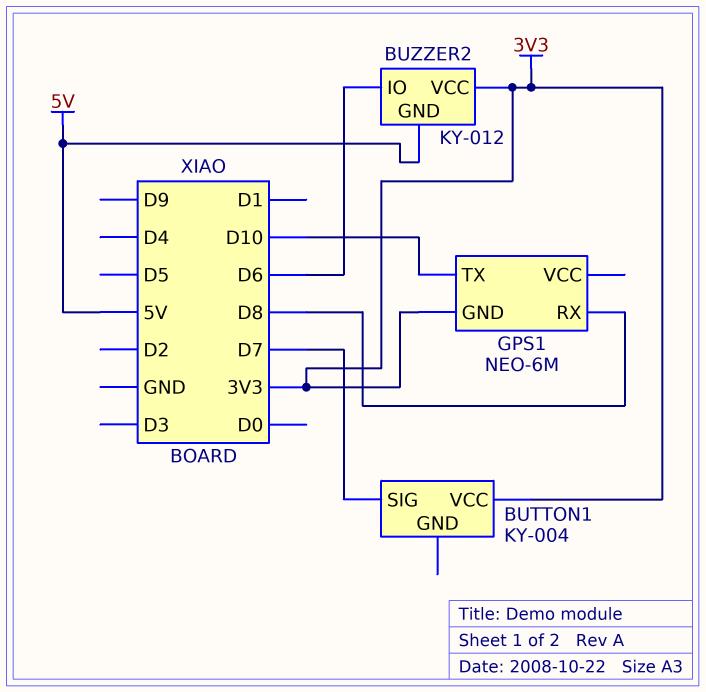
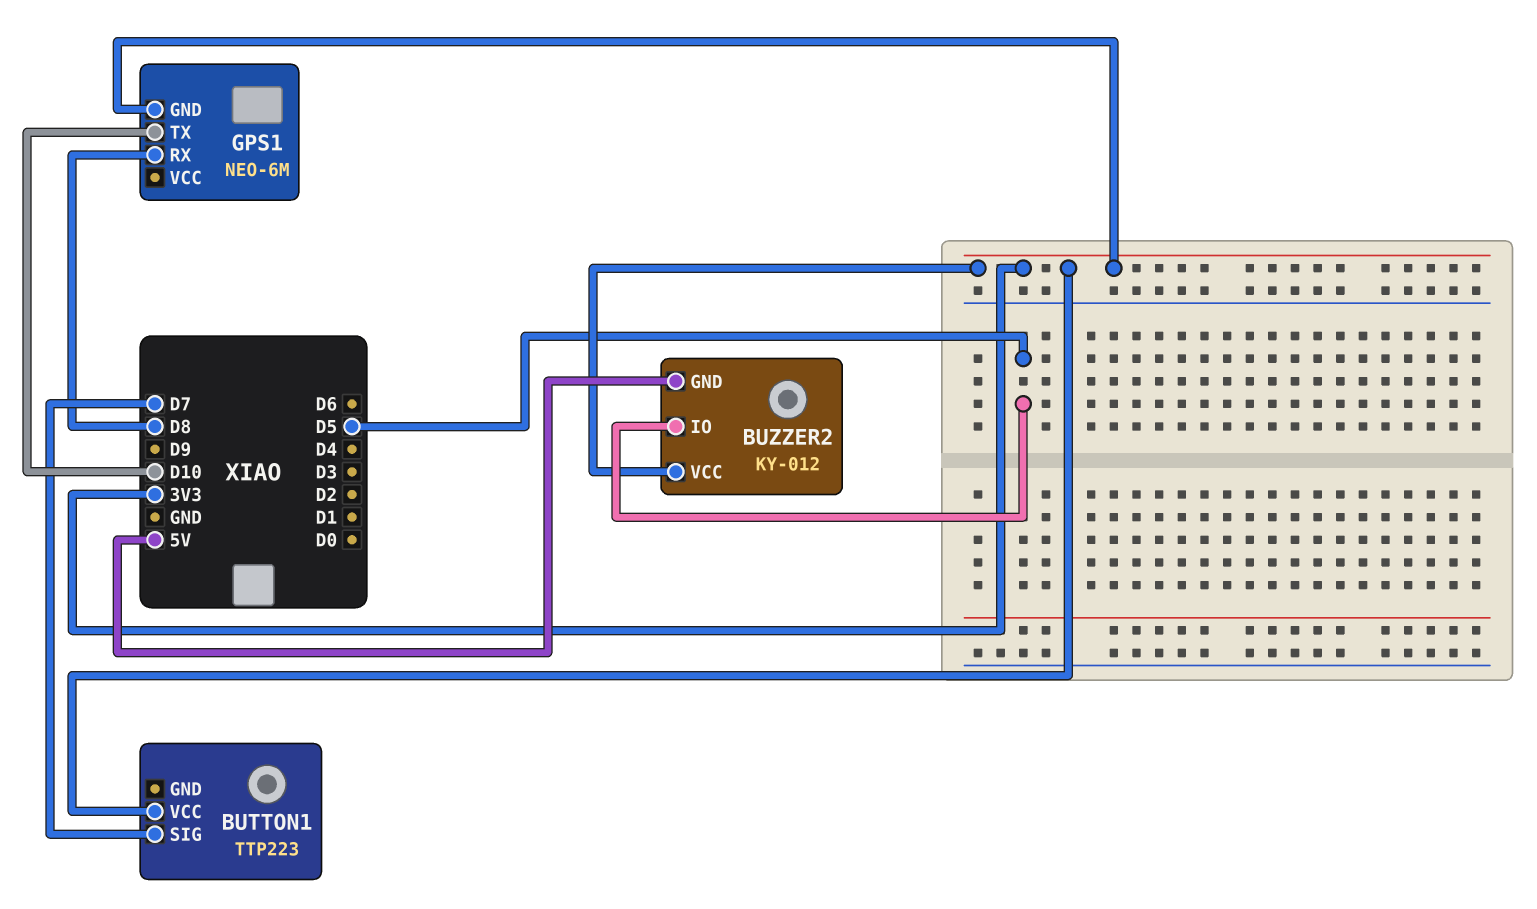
BUTTON1: KY-004 -> TTP223
BUZZER2 pin IO: D6 -> D5

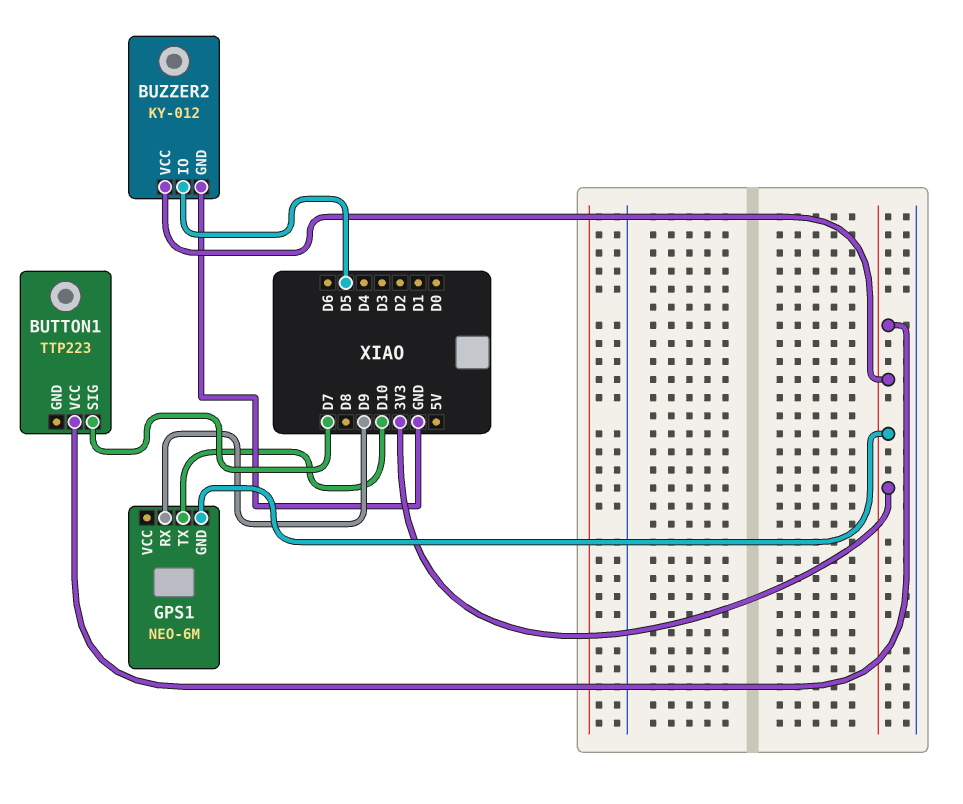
BUZZER2 pin GND: 5V -> GND
GPS1 pin RX: D8 -> D9

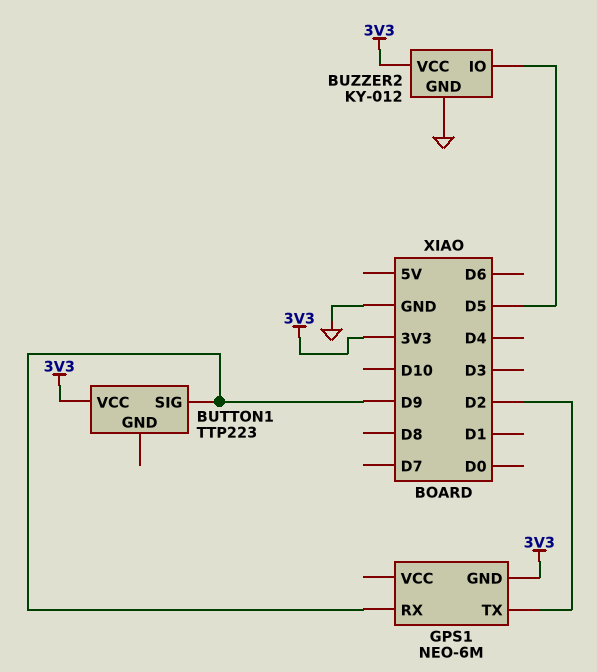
BUTTON1 pin SIG: D7 -> D9
GPS1 pin TX: D10 -> D2

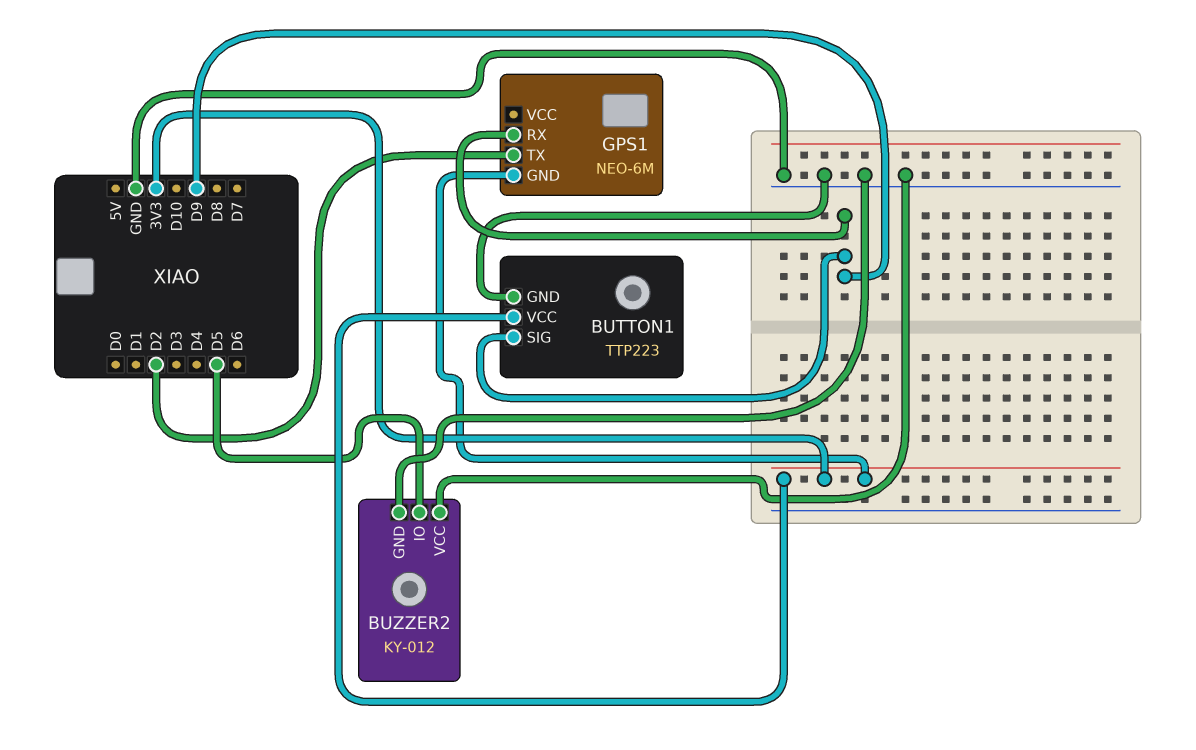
BUTTON1 pin GND: none -> GND
BUZZER2 pin VCC: 3V3 -> GND

